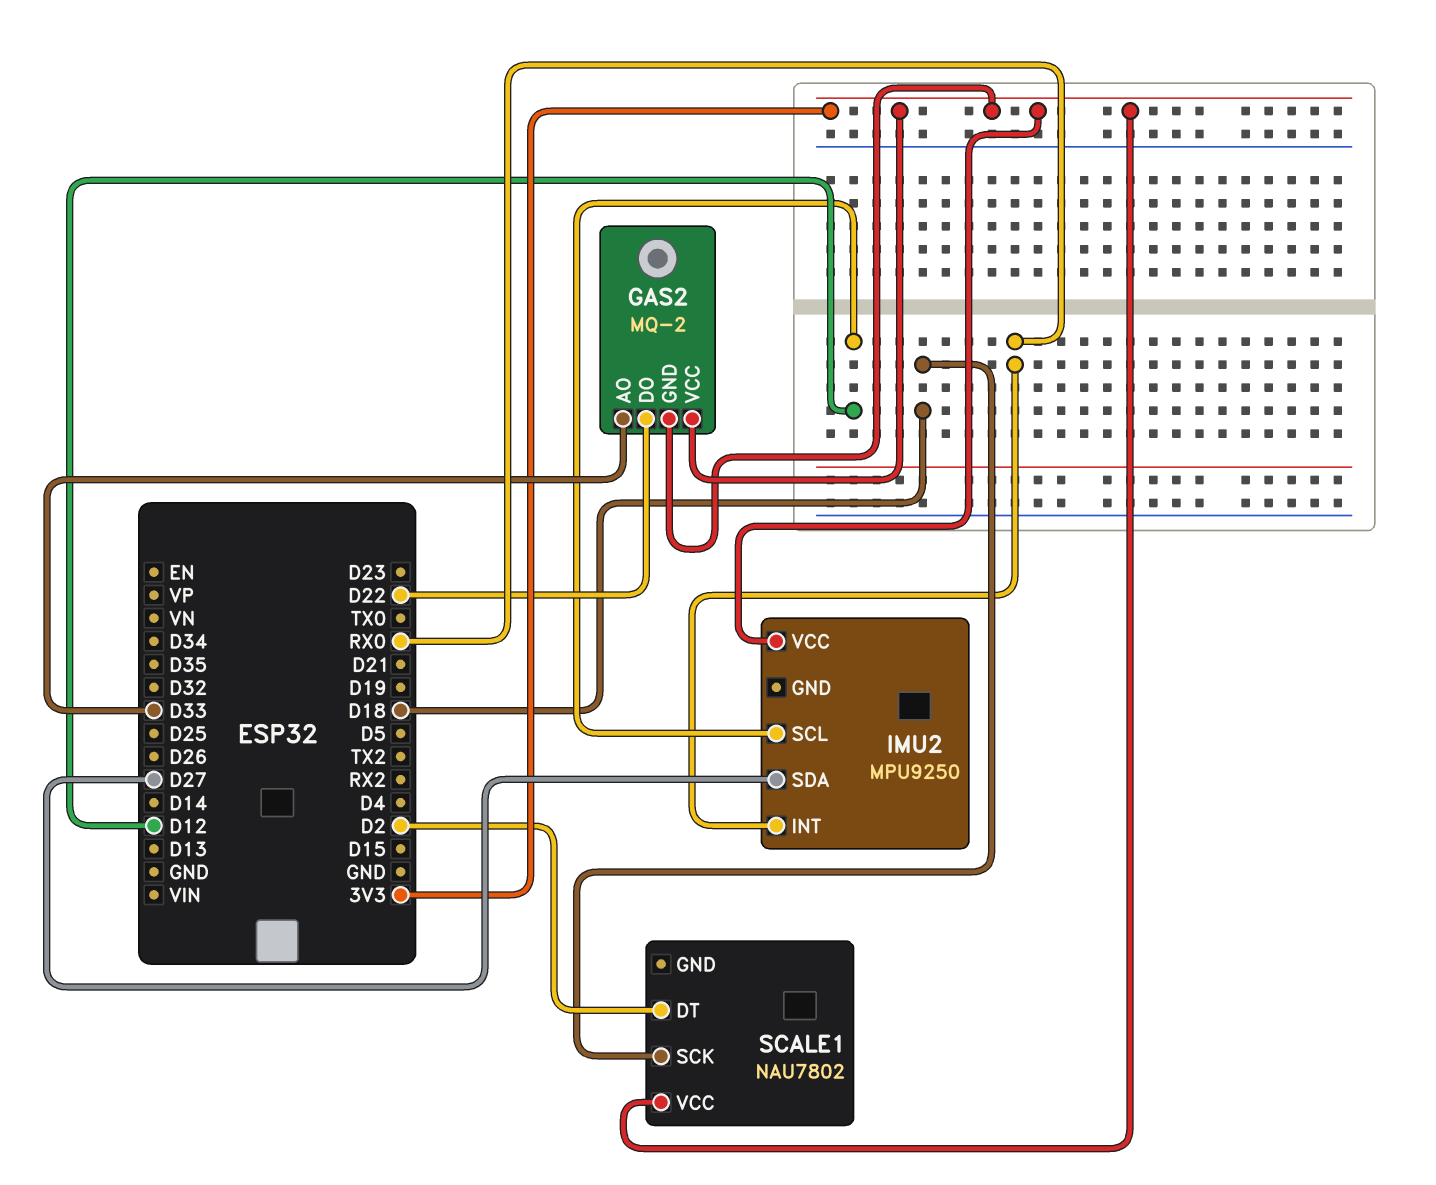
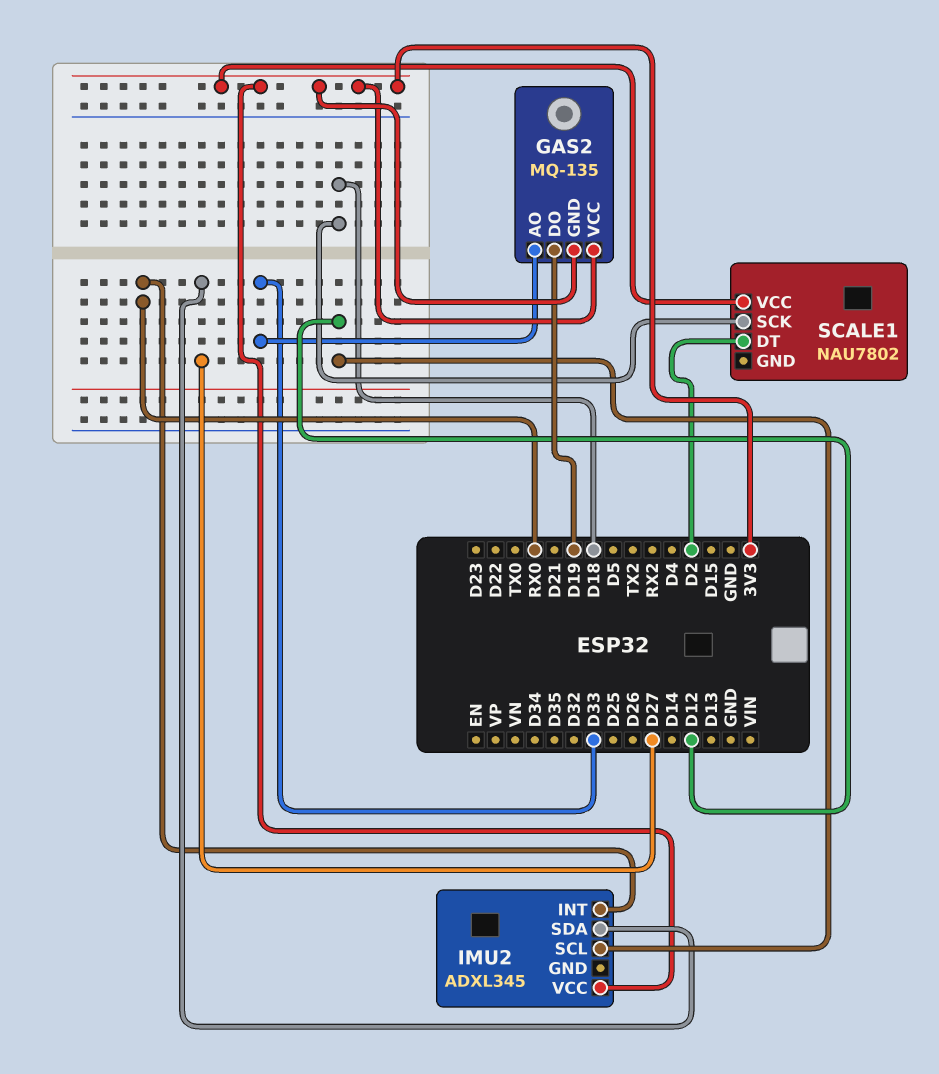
GAS2: MQ-2 -> MQ-135
GAS2 pin DO: D22 -> D19
IMU2: MPU9250 -> ADXL345

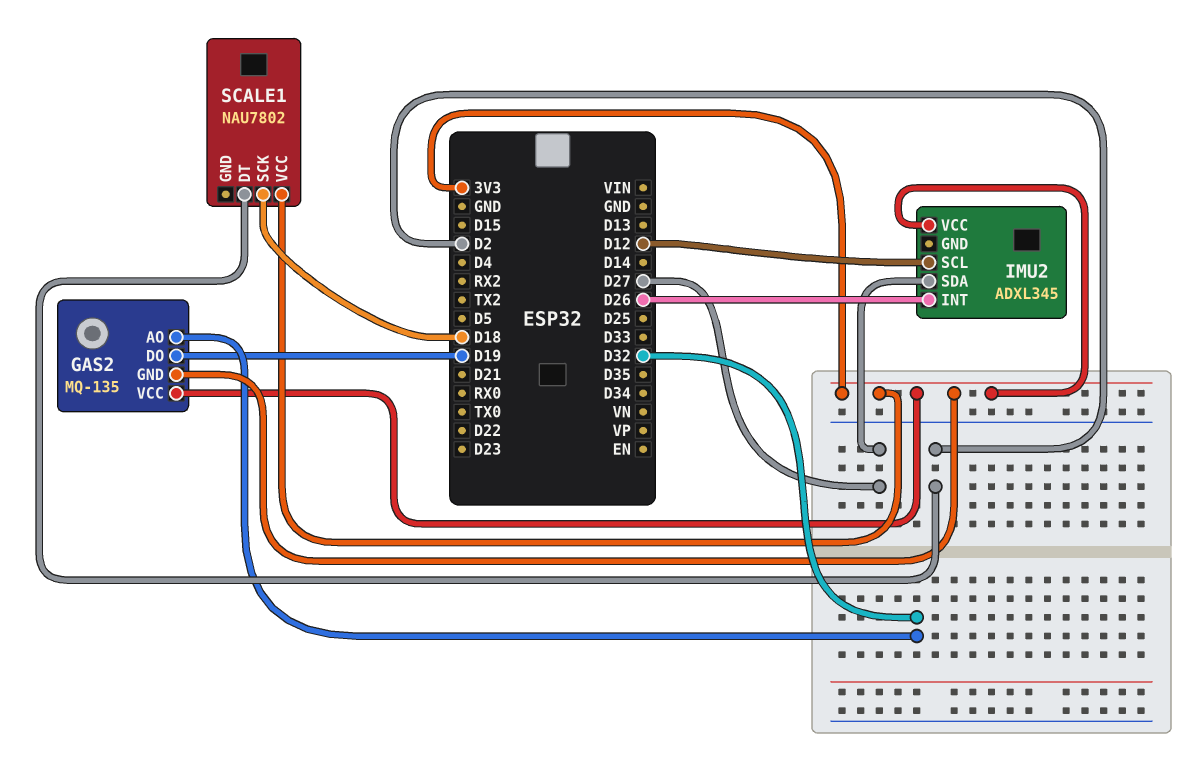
GAS2 pin AO: D33 -> D32
IMU2 pin INT: RX0 -> D26

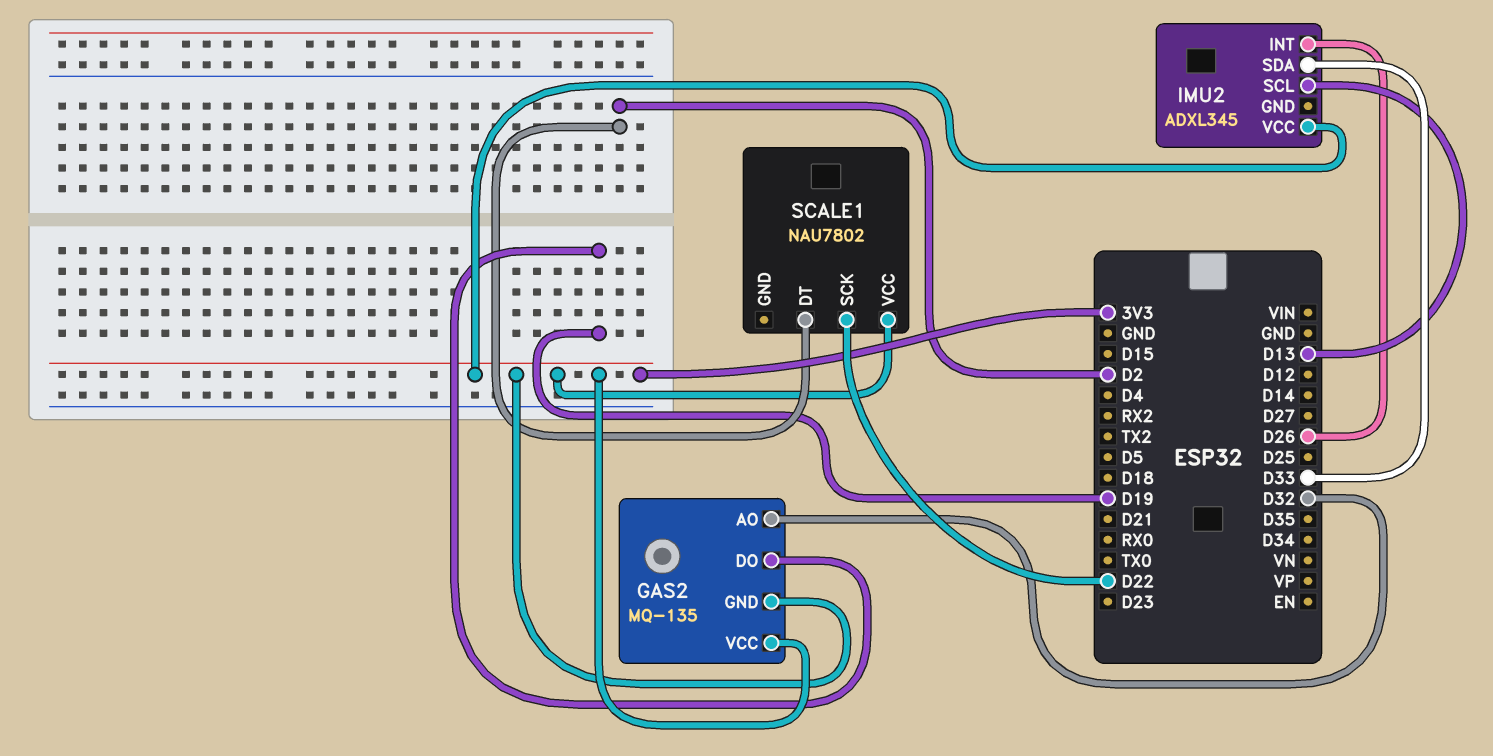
IMU2 pin SCL: D12 -> D13
IMU2 pin SDA: D27 -> D33
SCALE1 pin SCK: D18 -> D22

